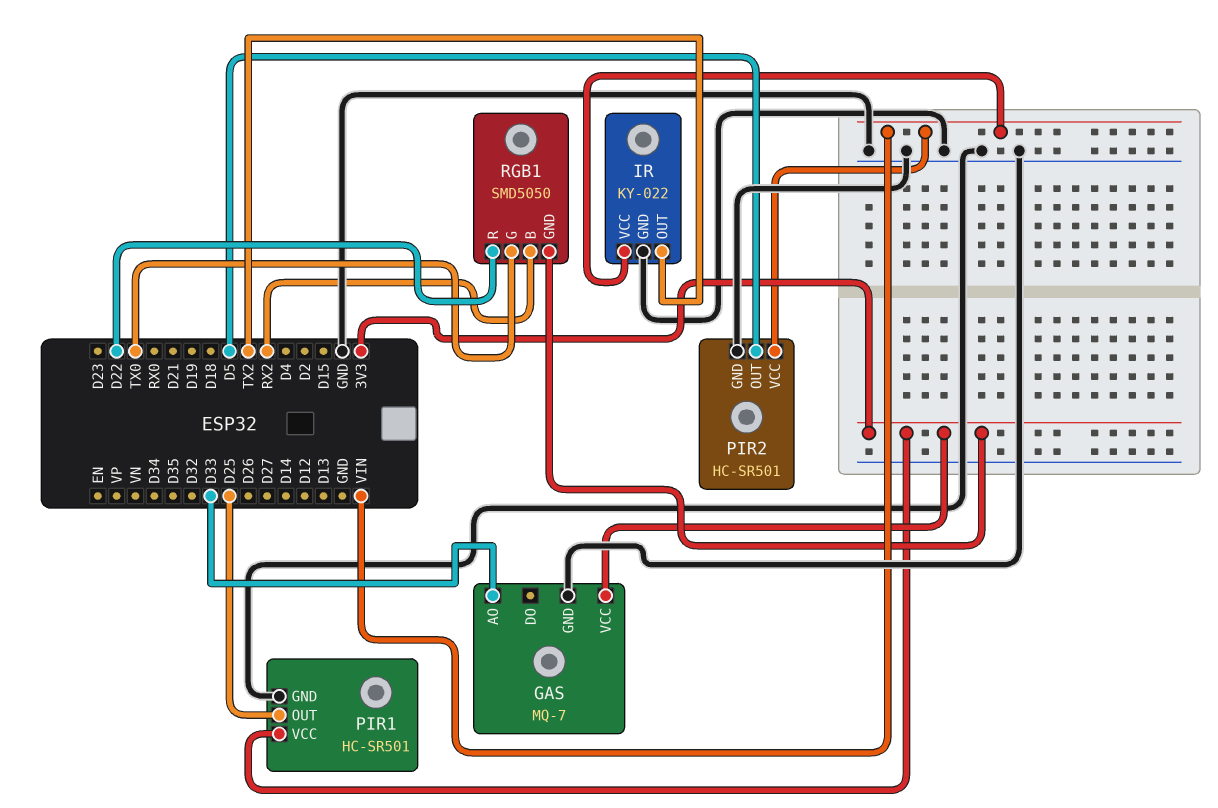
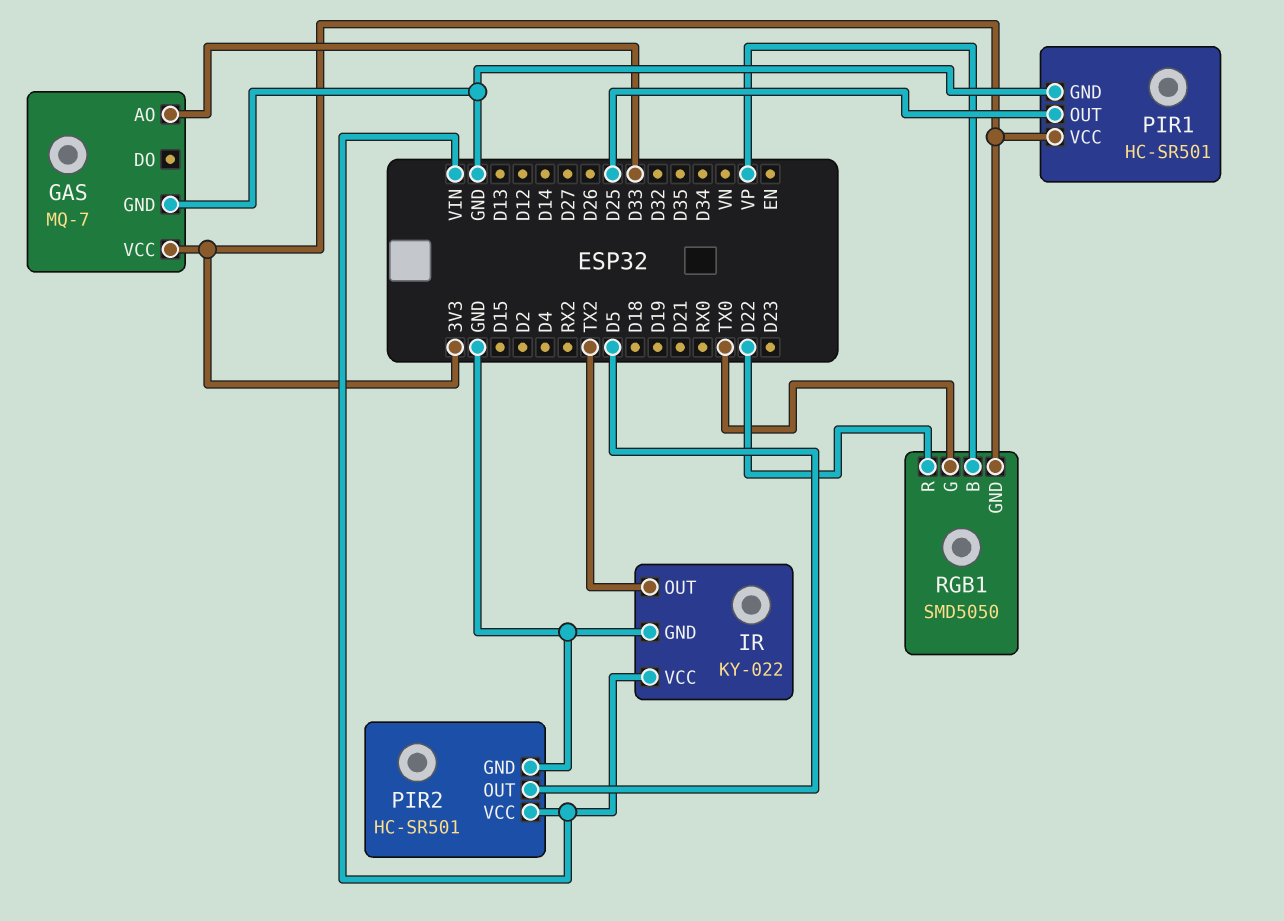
RGB1 pin B: RX2 -> VP

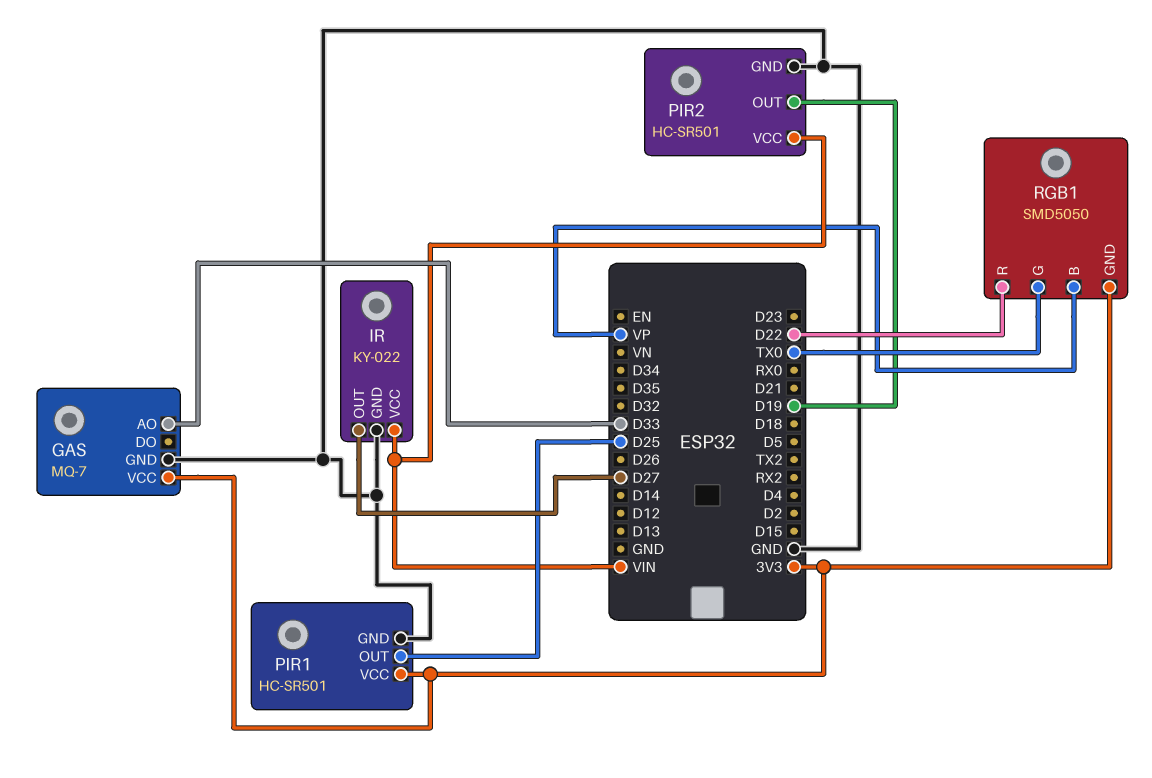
IR pin OUT: TX2 -> D27
PIR2 pin OUT: D5 -> D19

